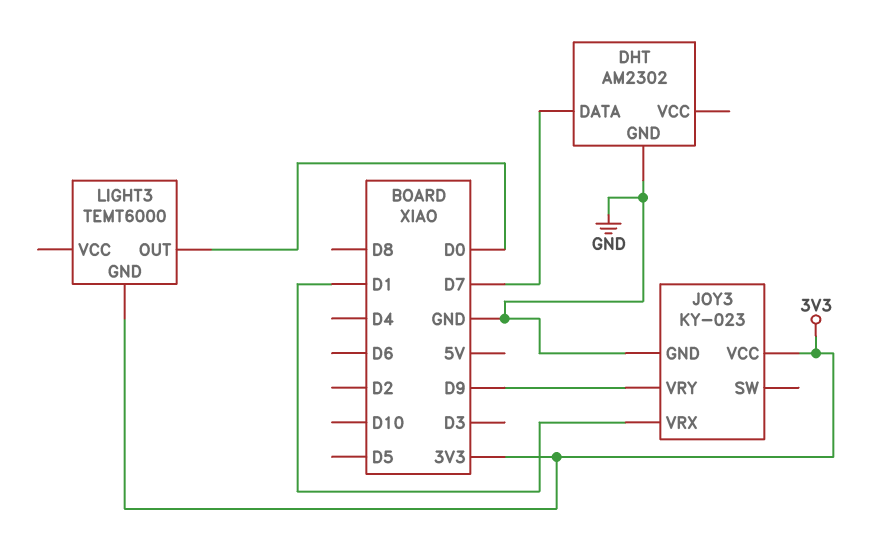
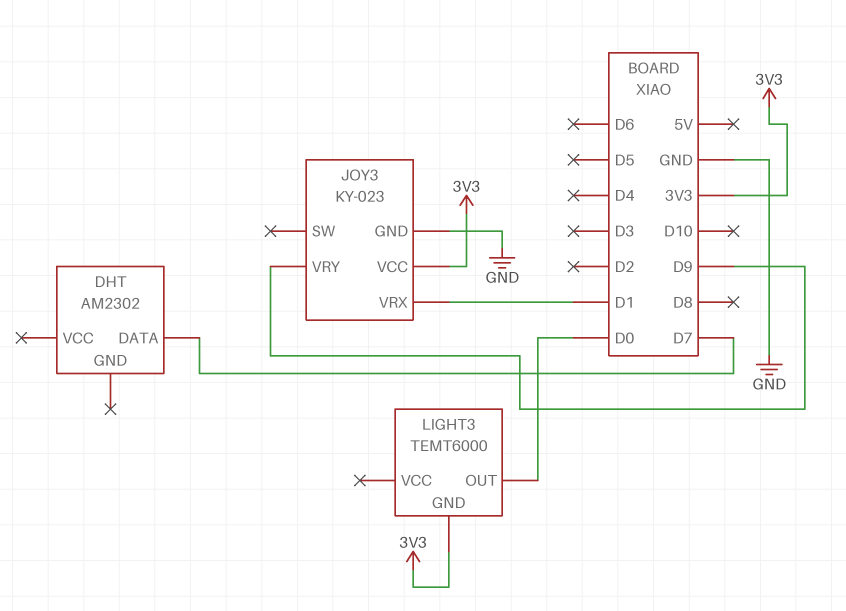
DHT pin GND: GND -> none

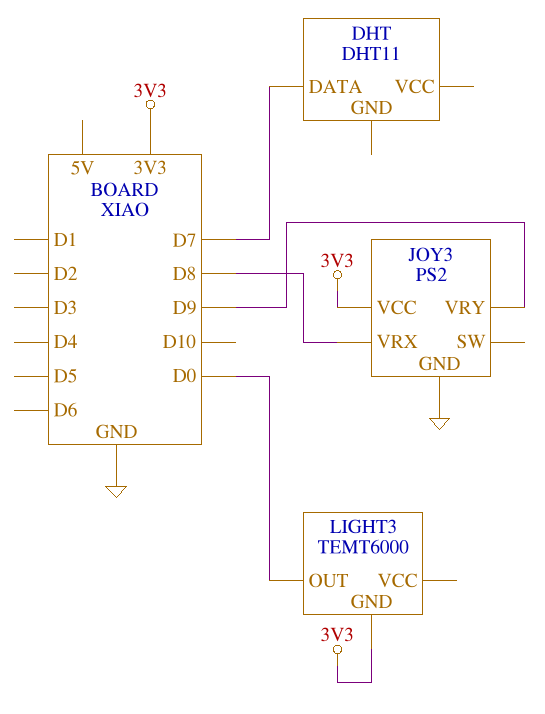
DHT: AM2302 -> DHT11
JOY3: KY-023 -> PS2
JOY3 pin VRX: D1 -> D8

